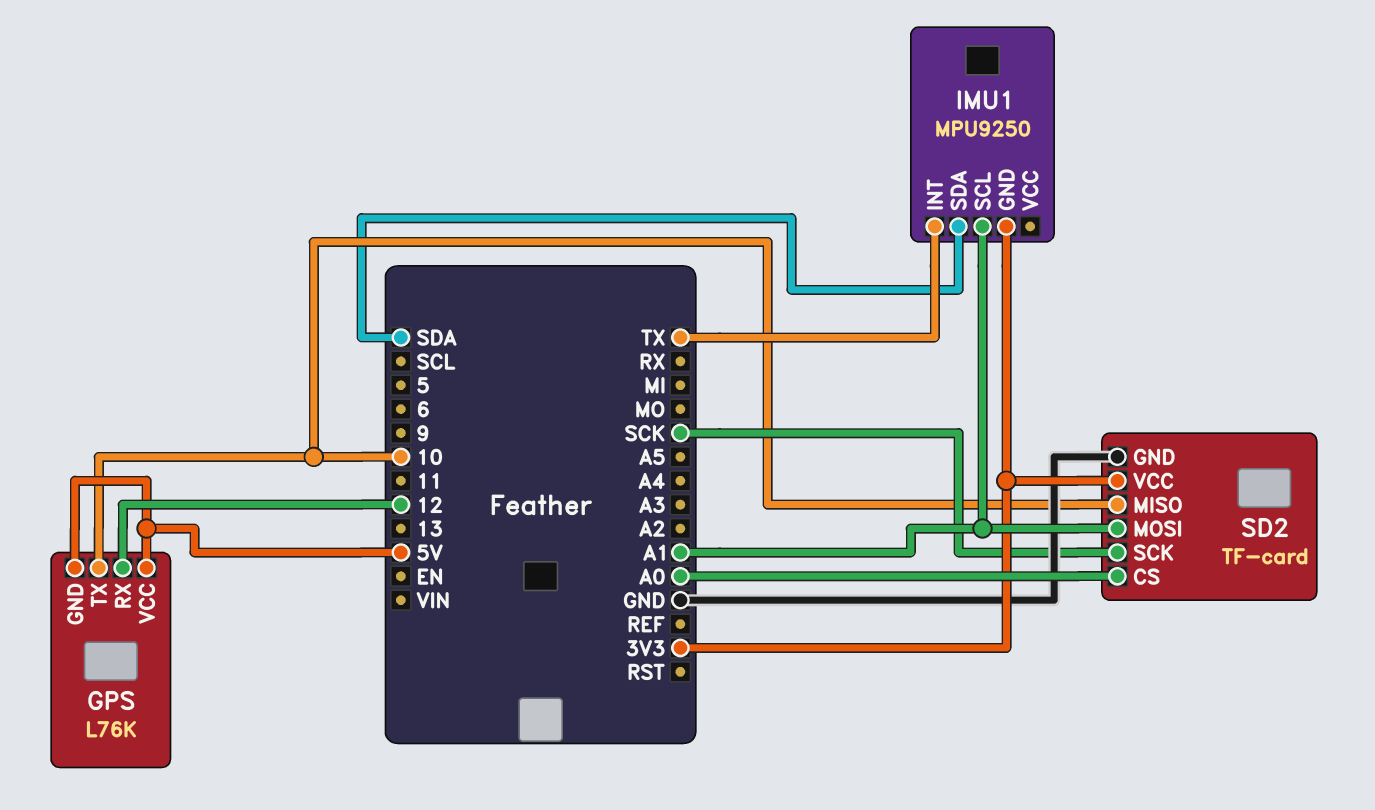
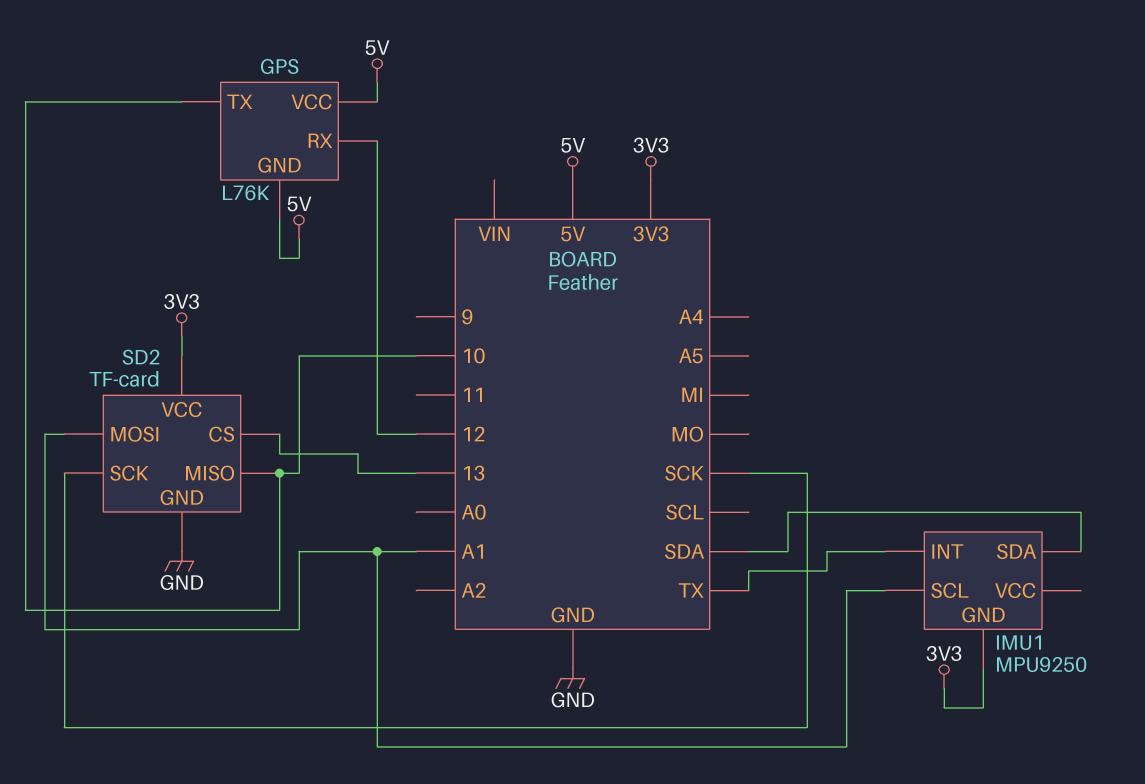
SD2 pin CS: A0 -> 13

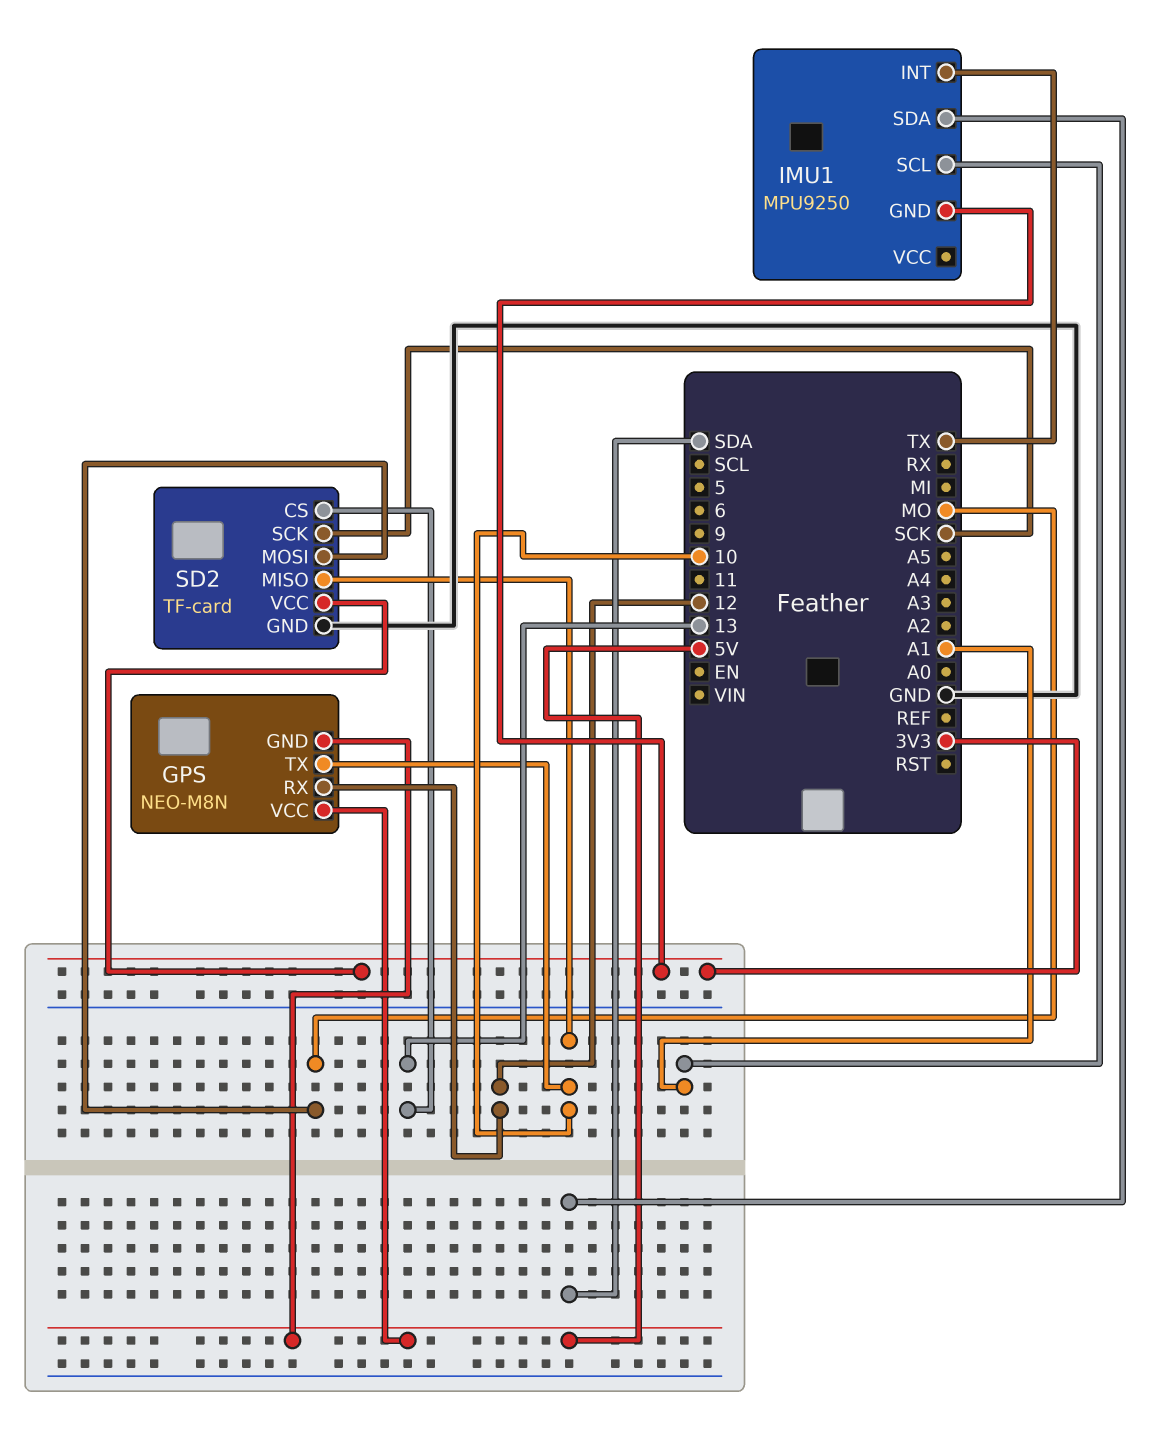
GPS: L76K -> NEO-M8N
SD2 pin MOSI: A1 -> MO

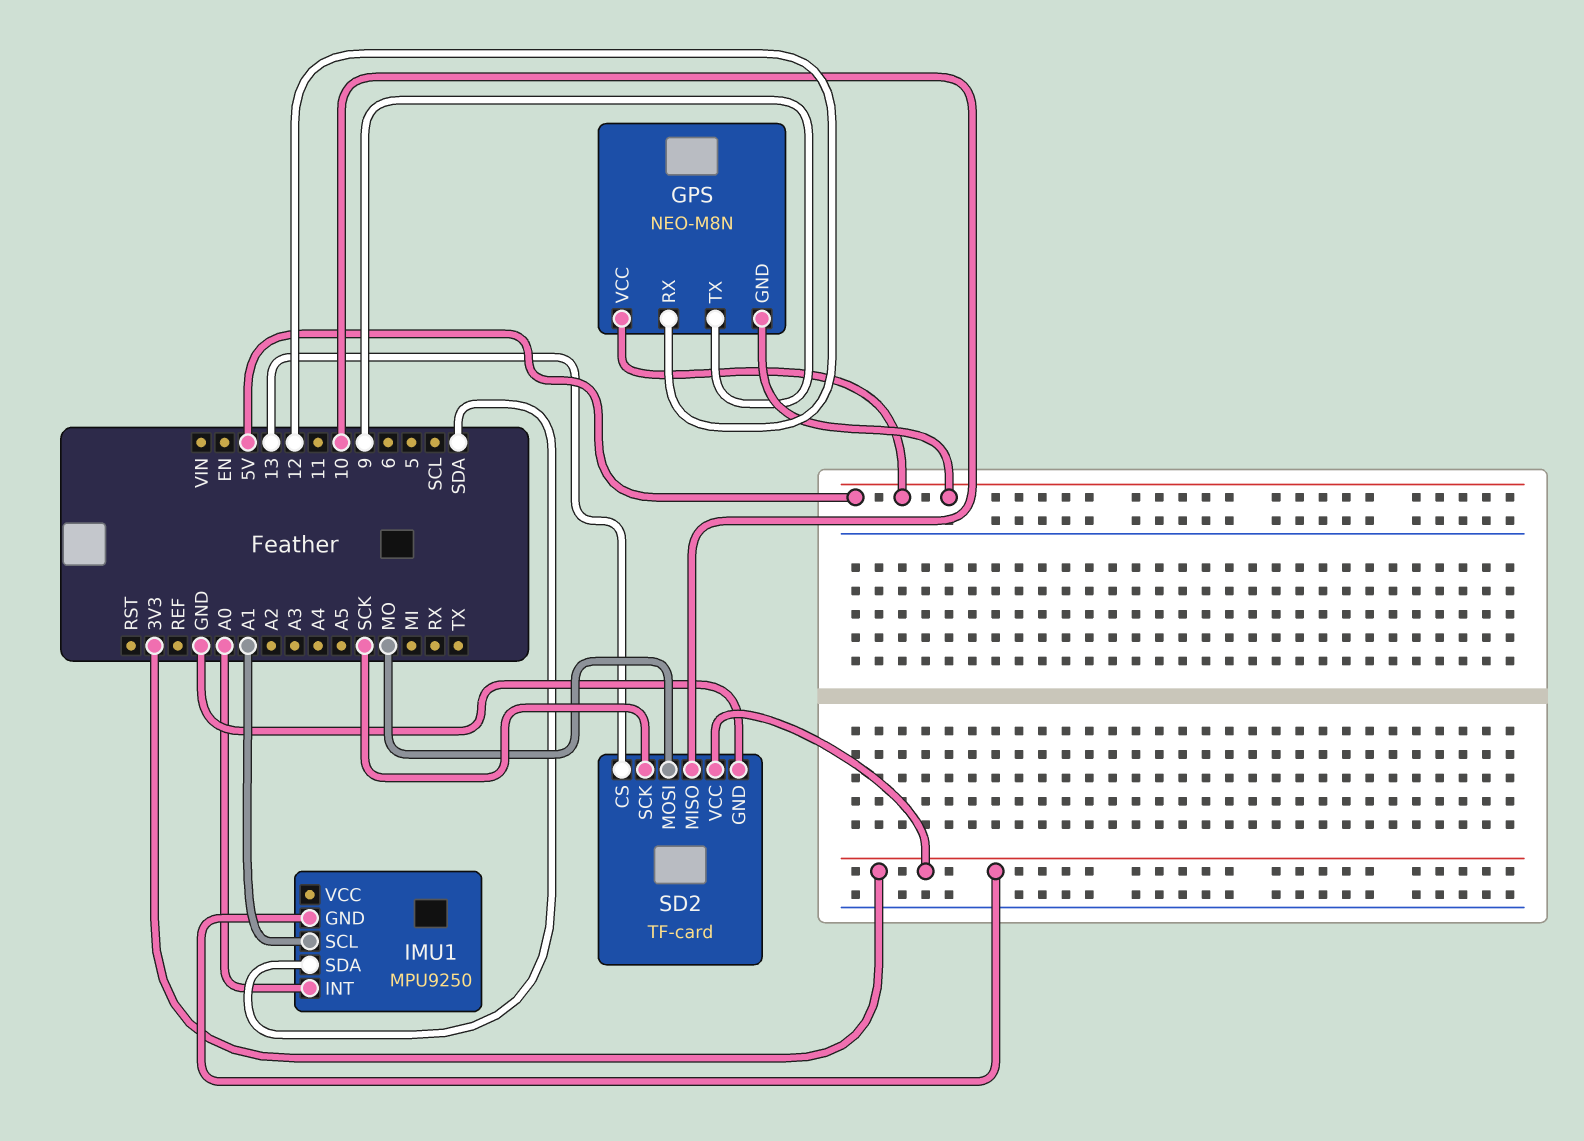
GPS pin TX: 10 -> 9
IMU1 pin INT: TX -> A0

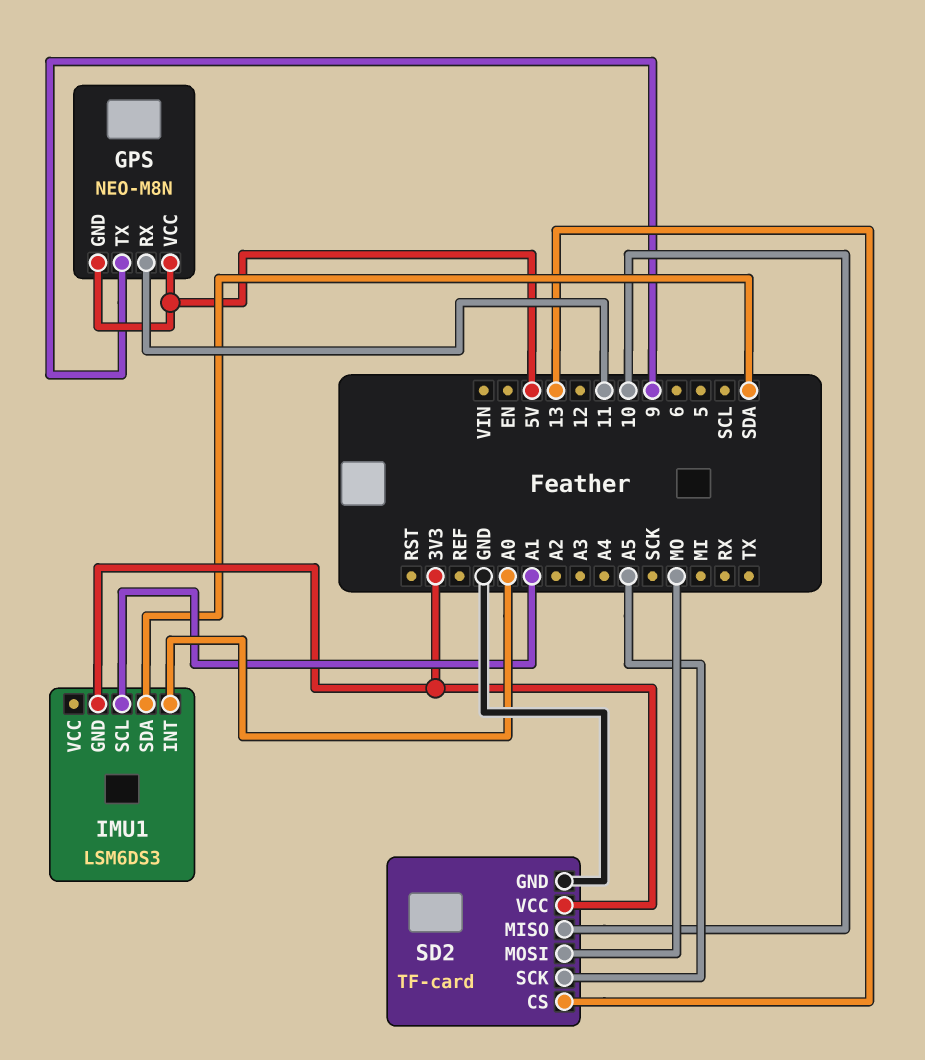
GPS pin RX: 12 -> 11
IMU1: MPU9250 -> LSM6DS3
SD2 pin SCK: SCK -> A5

